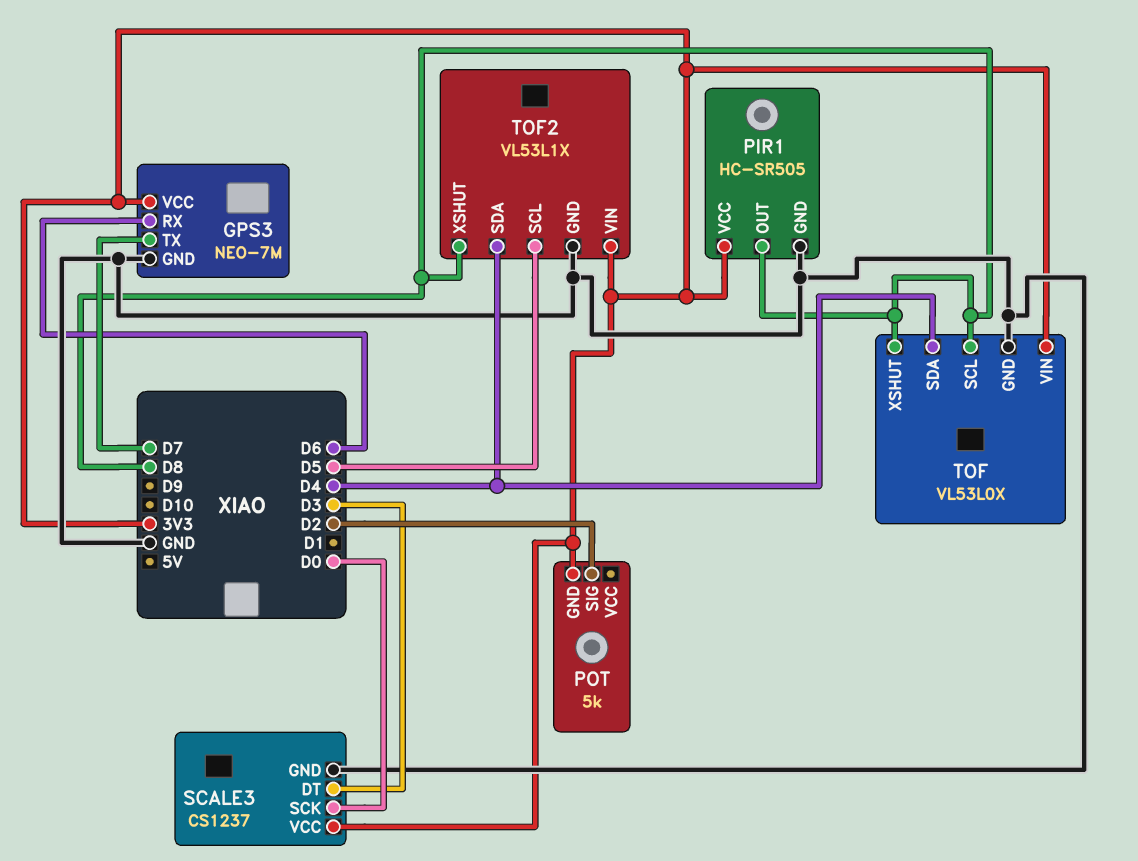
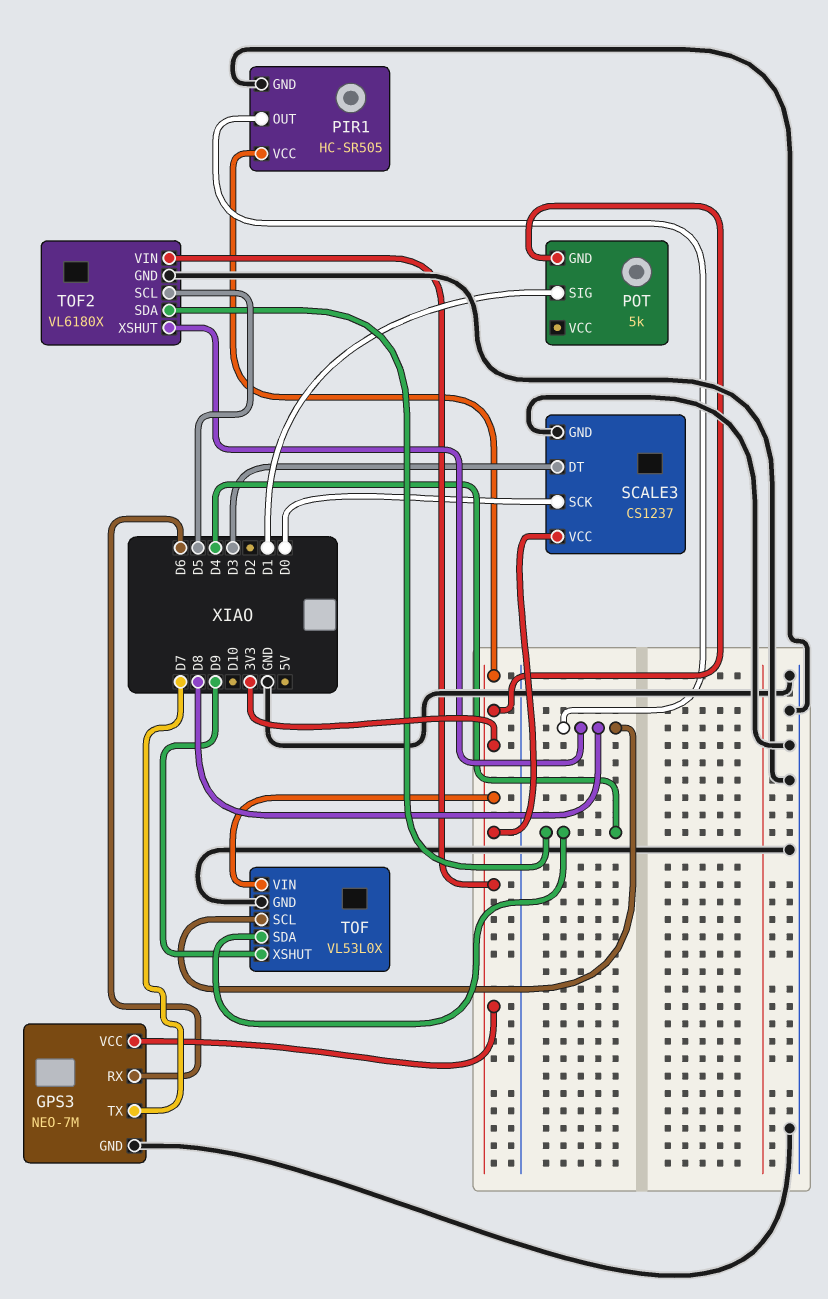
POT pin SIG: D2 -> D1
TOF pin XSHUT: D8 -> D9
TOF2: VL53L1X -> VL6180X

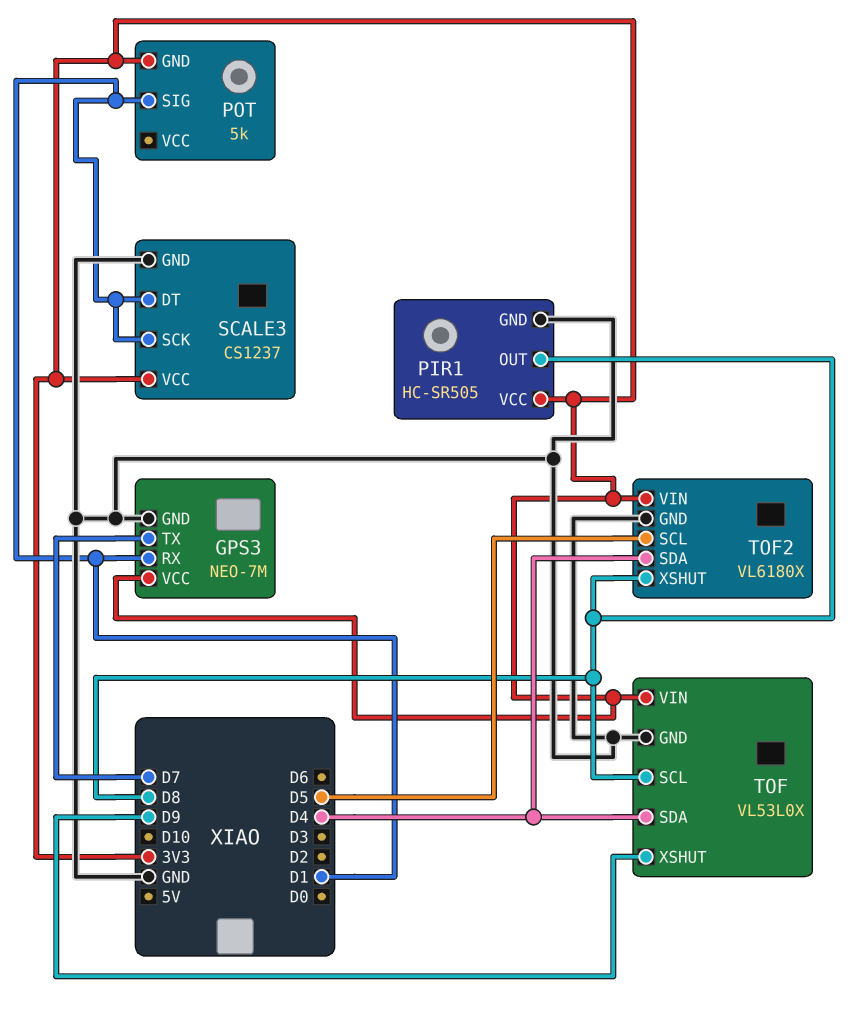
GPS3 pin RX: D6 -> D1
SCALE3 pin DT: D3 -> D1
SCALE3 pin SCK: D0 -> D1

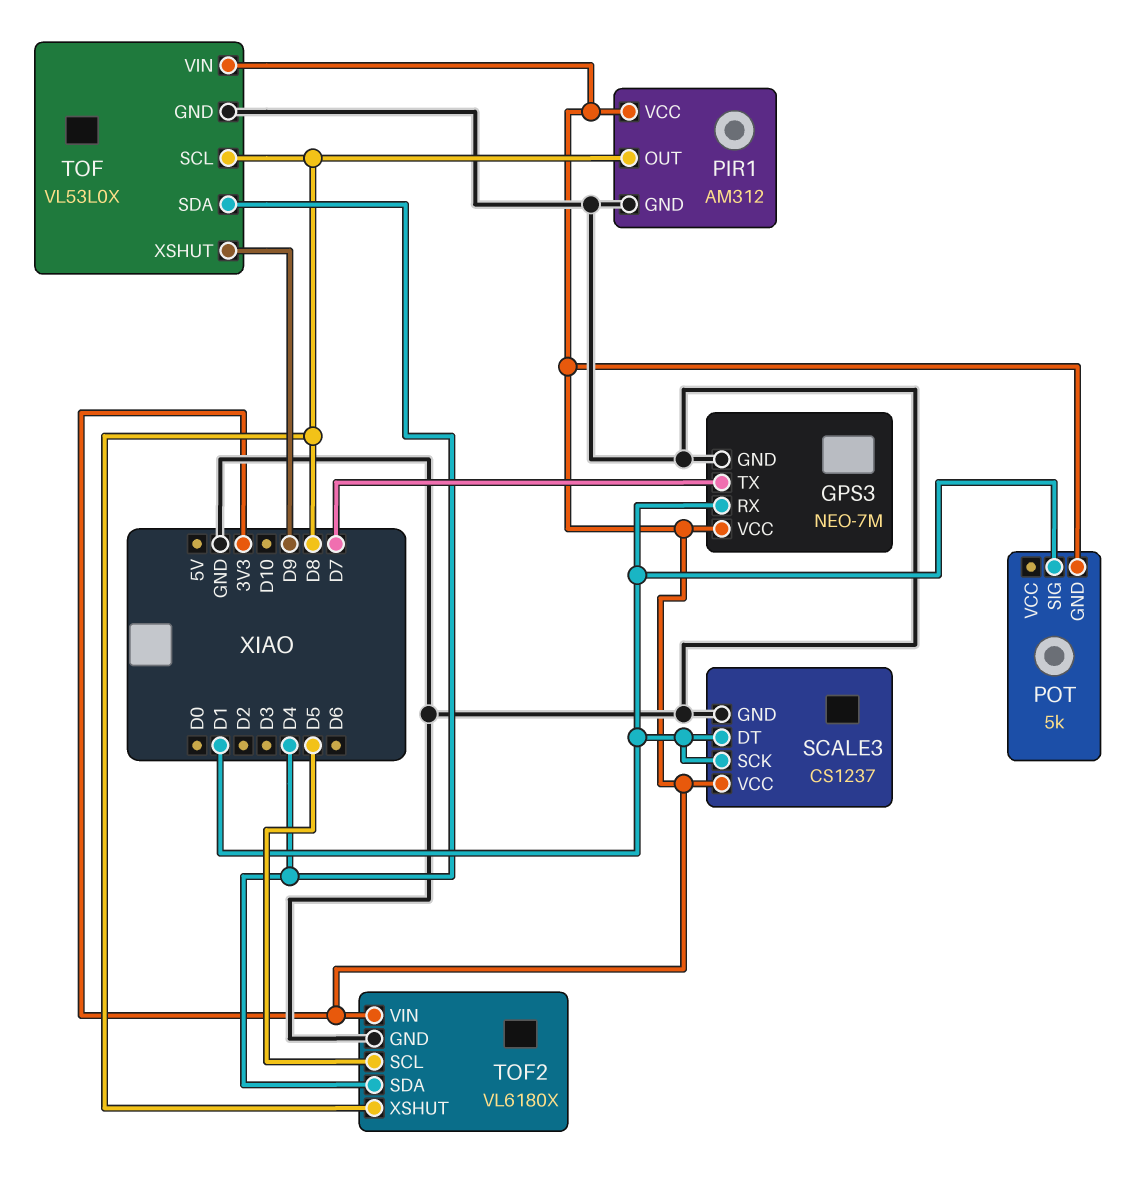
PIR1: HC-SR505 -> AM312

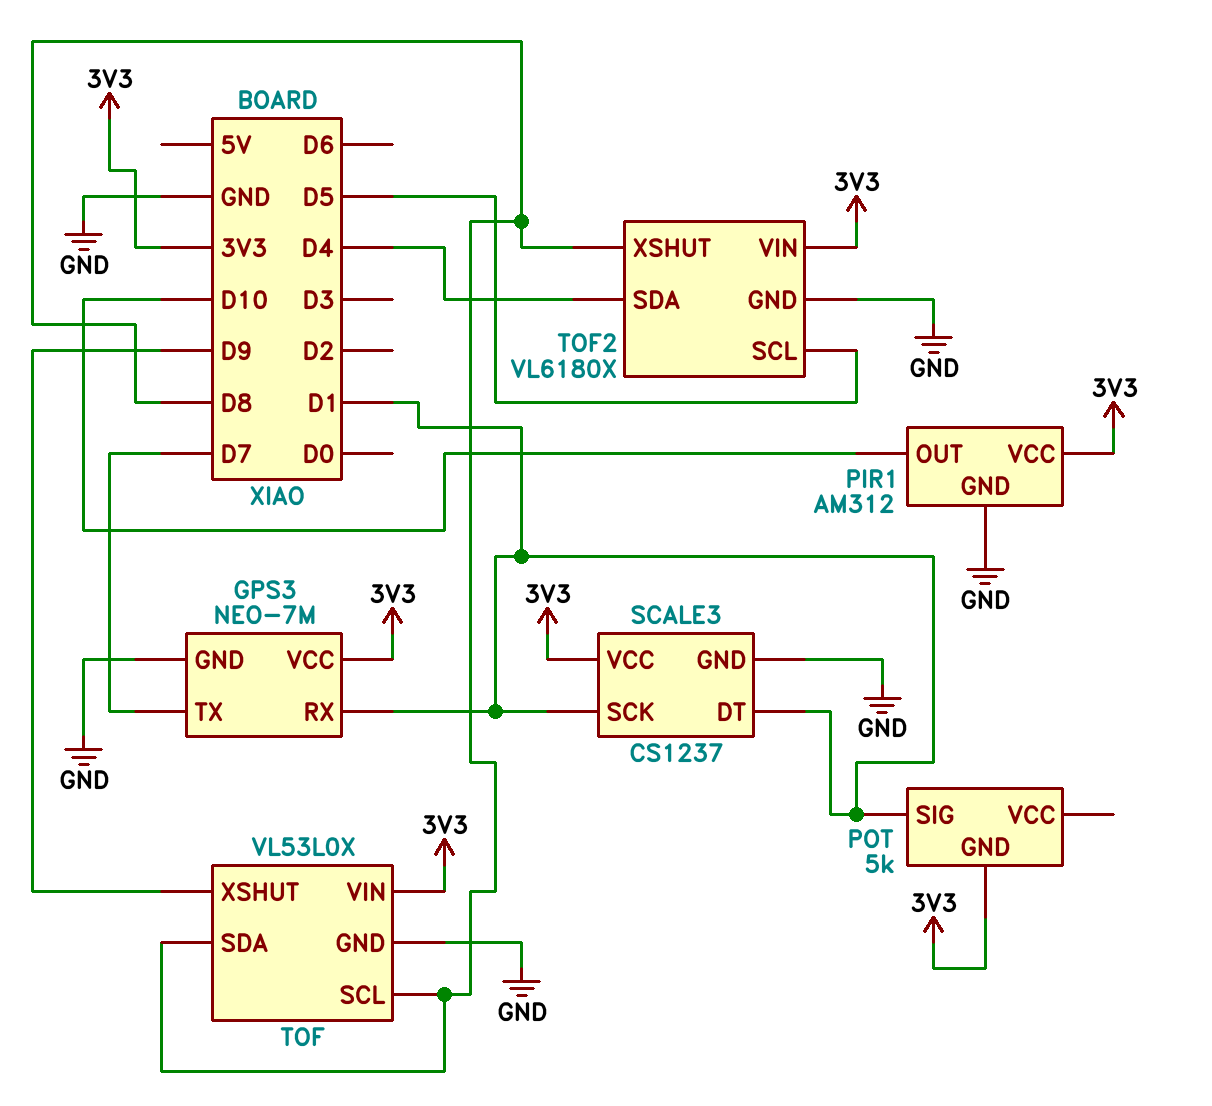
PIR1 pin OUT: D8 -> D10
TOF pin SDA: D4 -> D8

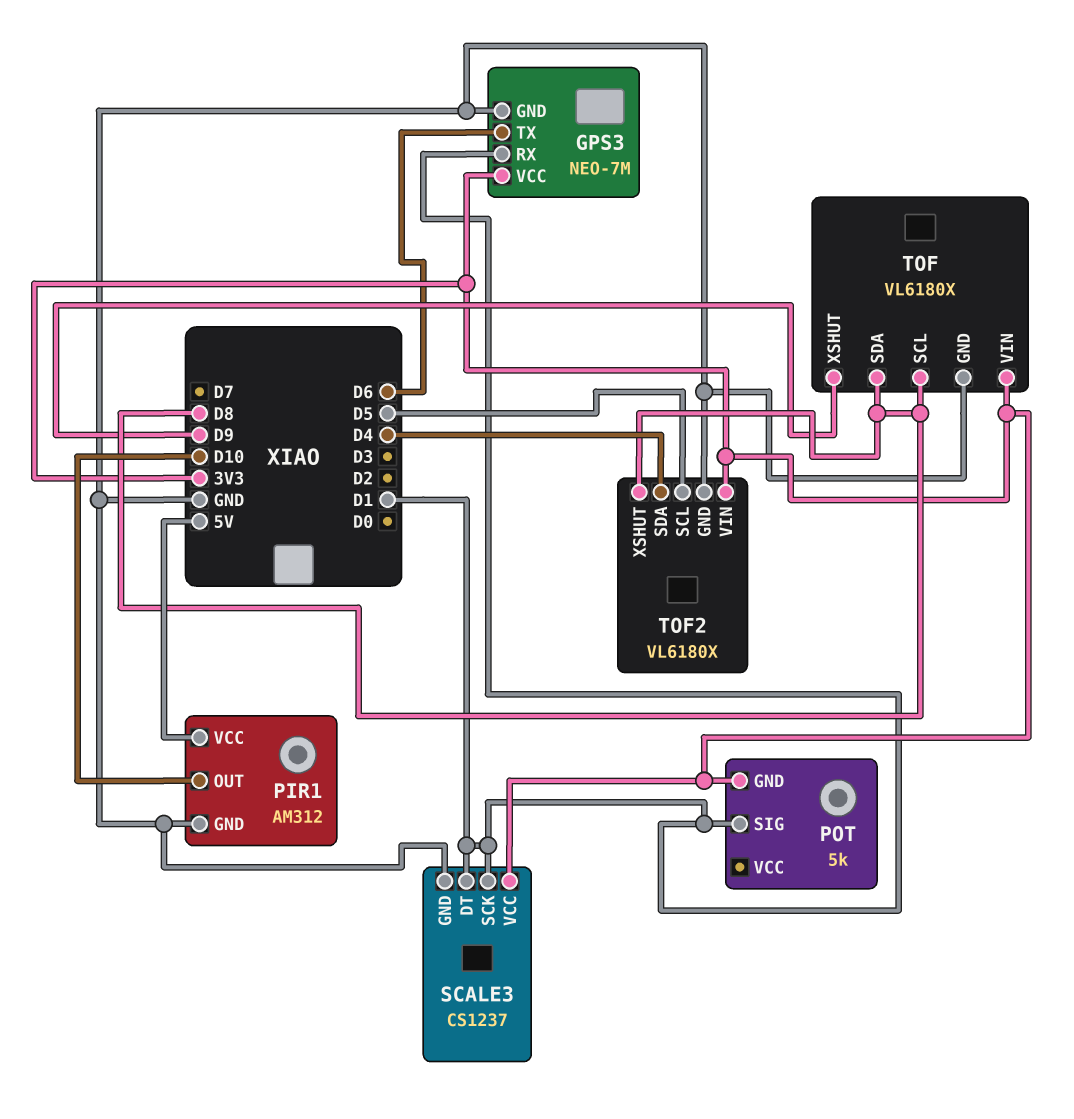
GPS3 pin TX: D7 -> D6
PIR1 pin VCC: 3V3 -> 5V
TOF: VL53L0X -> VL6180X

